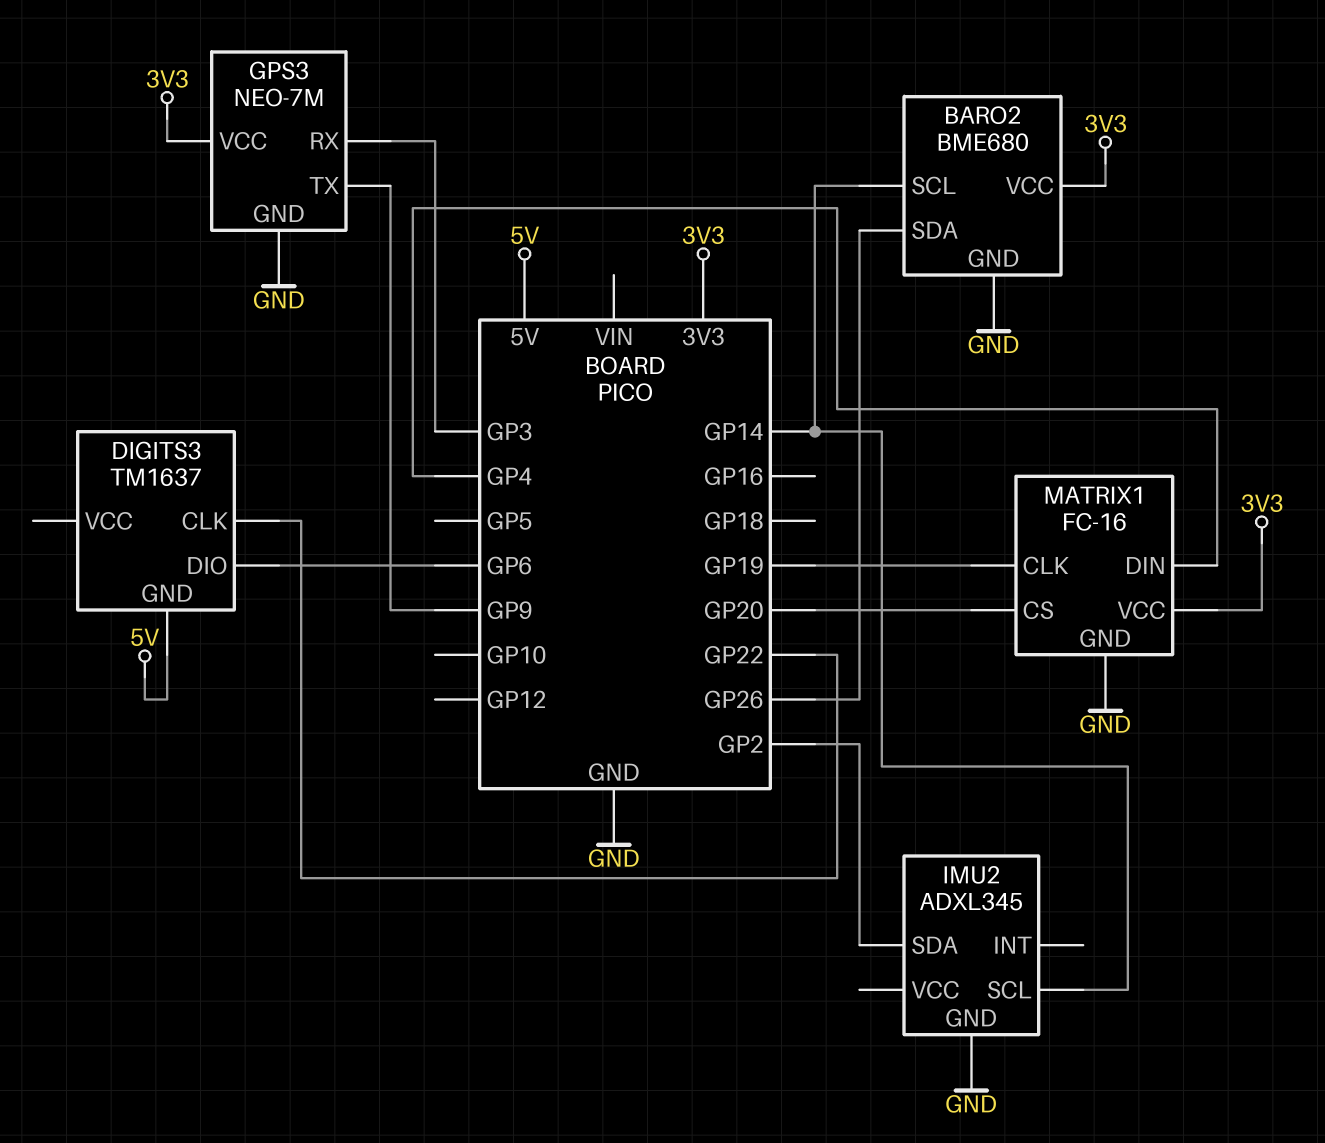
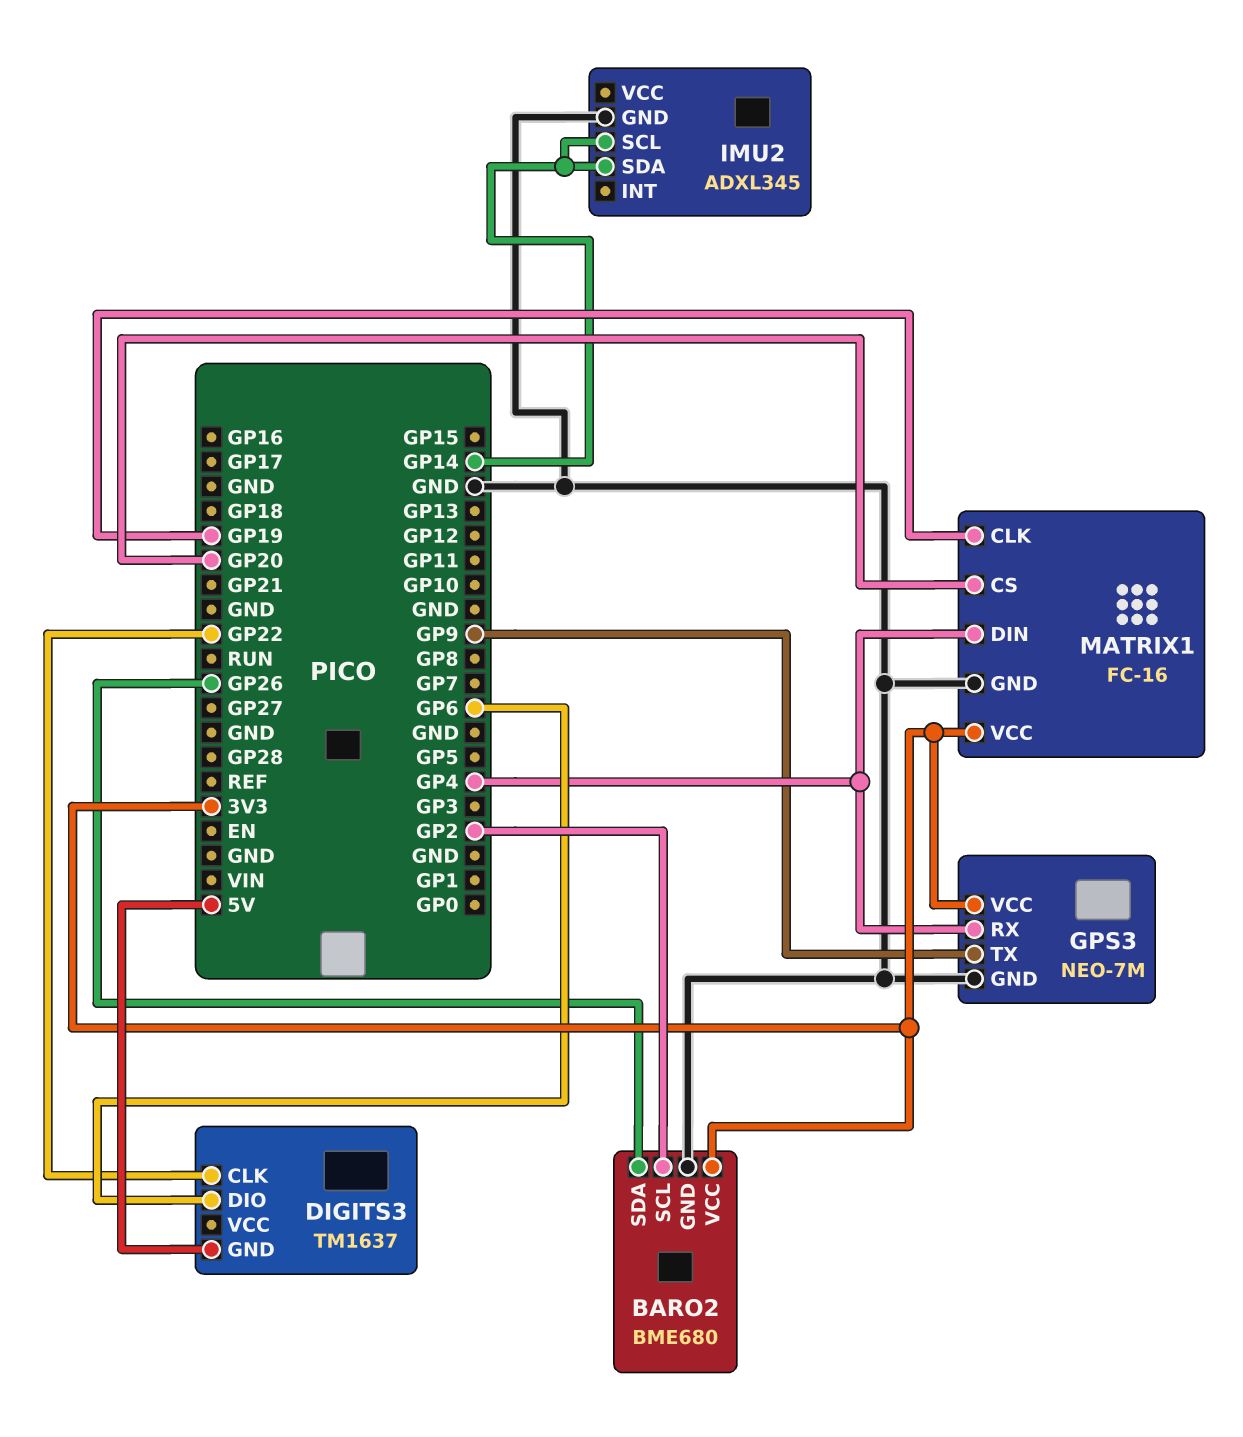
BARO2 pin SCL: GP14 -> GP2
GPS3 pin RX: GP3 -> GP4
IMU2 pin SDA: GP2 -> GP14

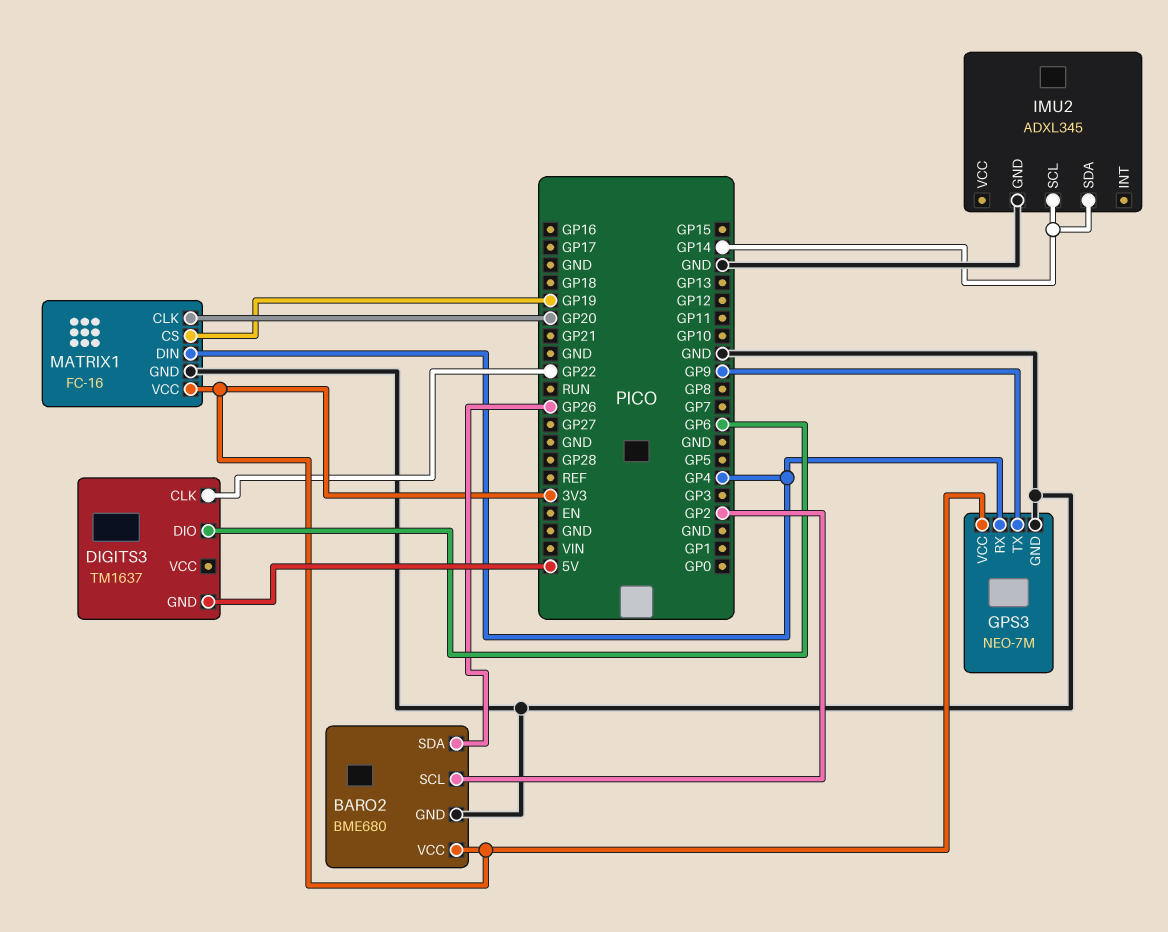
MATRIX1 pin CLK: GP19 -> GP20
MATRIX1 pin CS: GP20 -> GP19

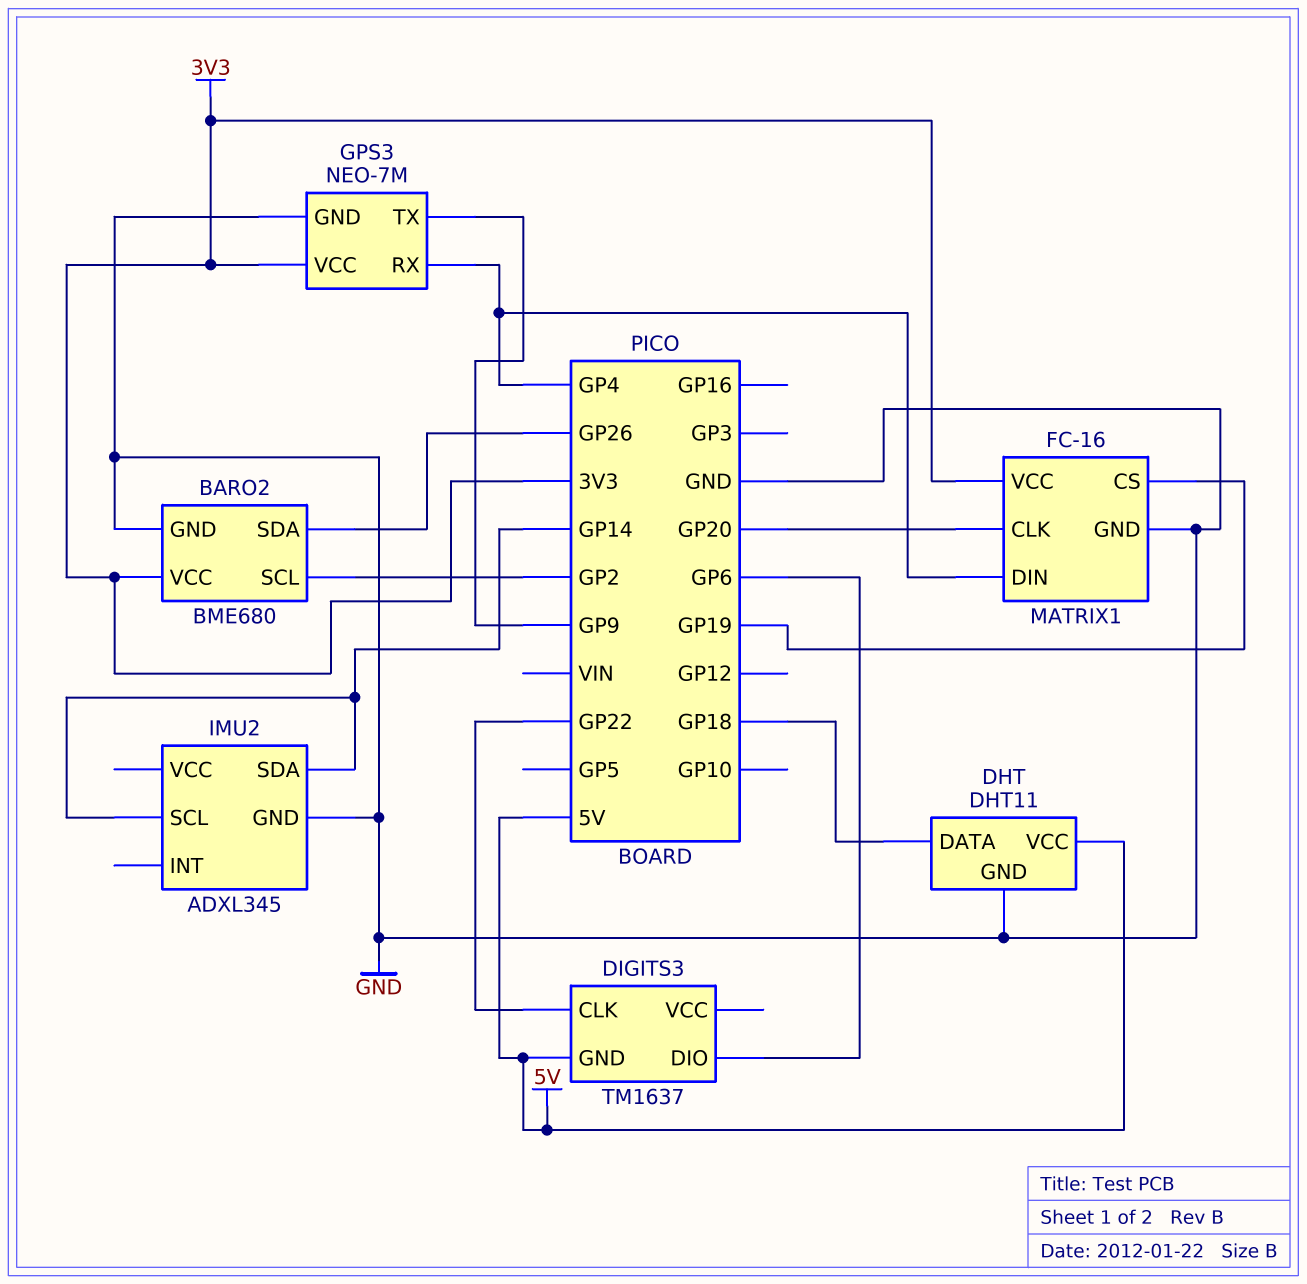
DHT: none -> DHT11
DHT pin DATA: none -> GP18
DHT pin GND: none -> GND
DHT pin VCC: none -> 5V

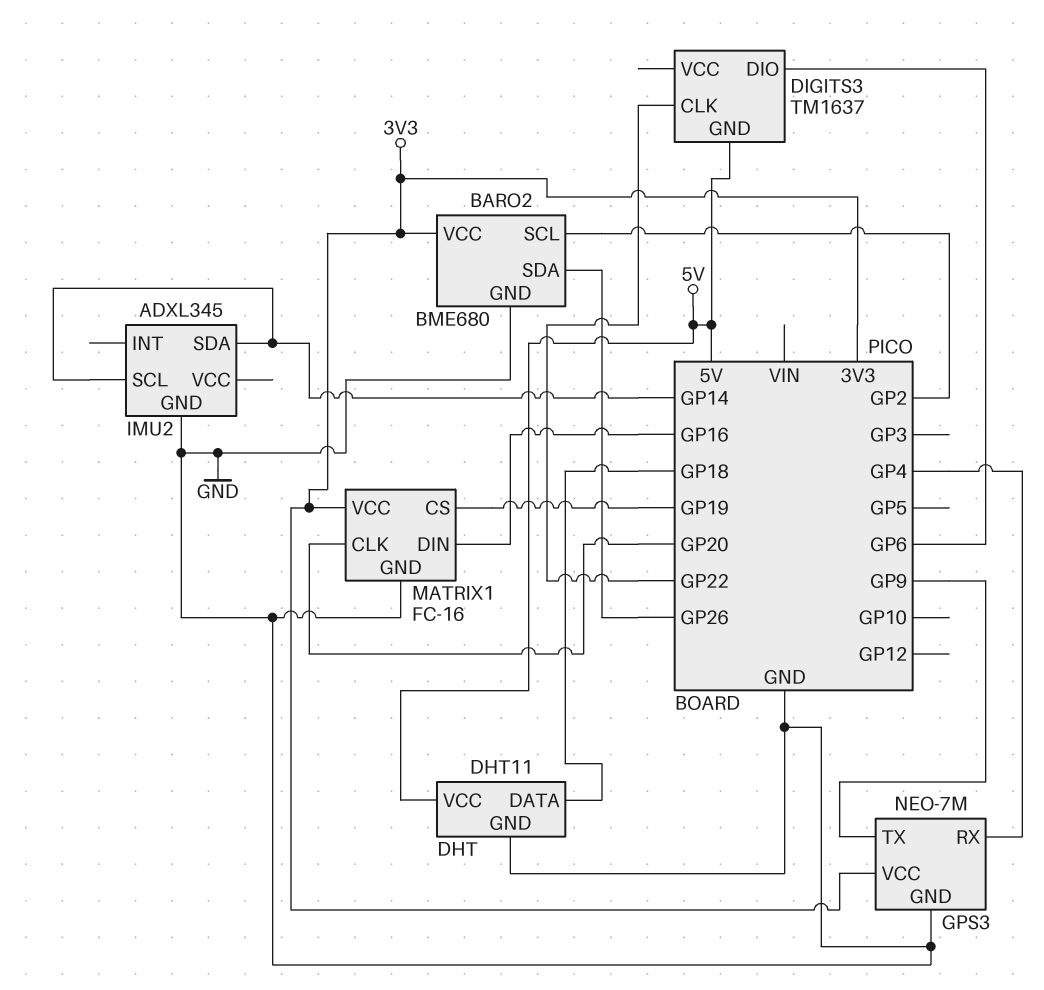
MATRIX1 pin DIN: GP4 -> GP16

